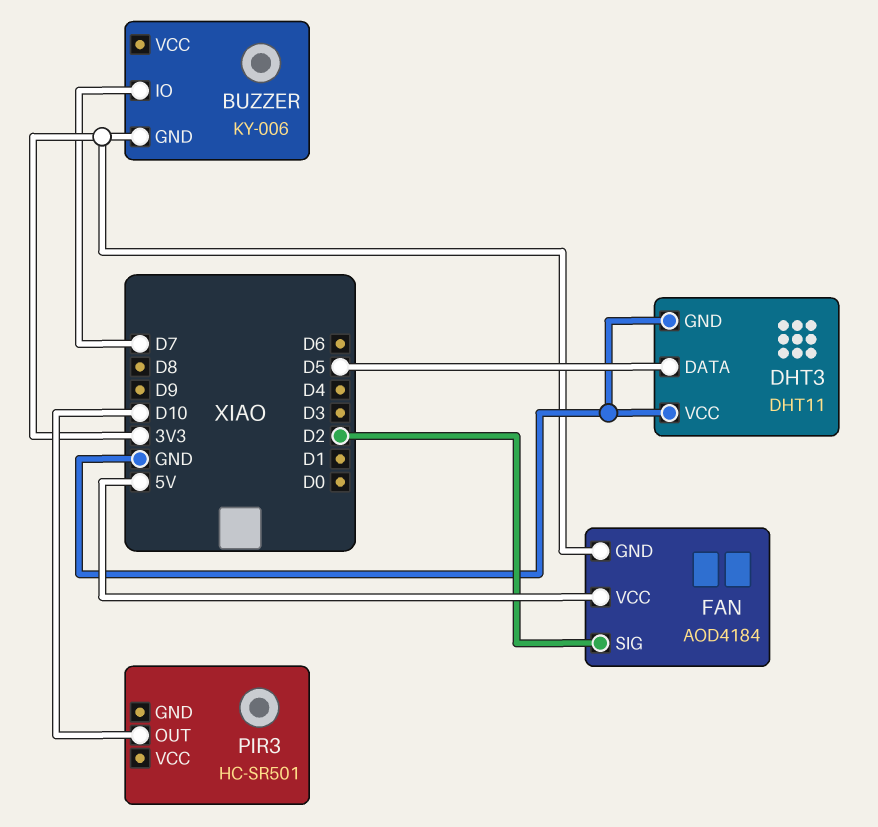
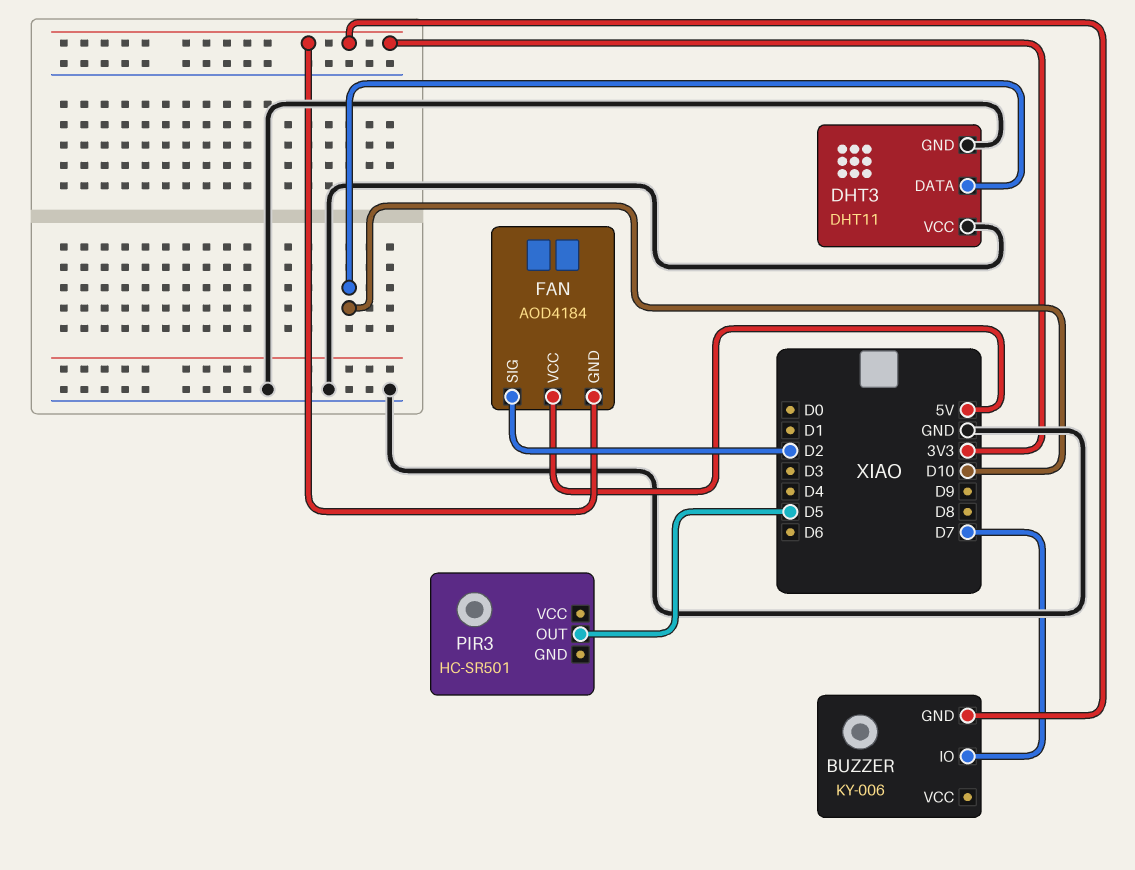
DHT3 pin DATA: D5 -> D10
PIR3 pin OUT: D10 -> D5

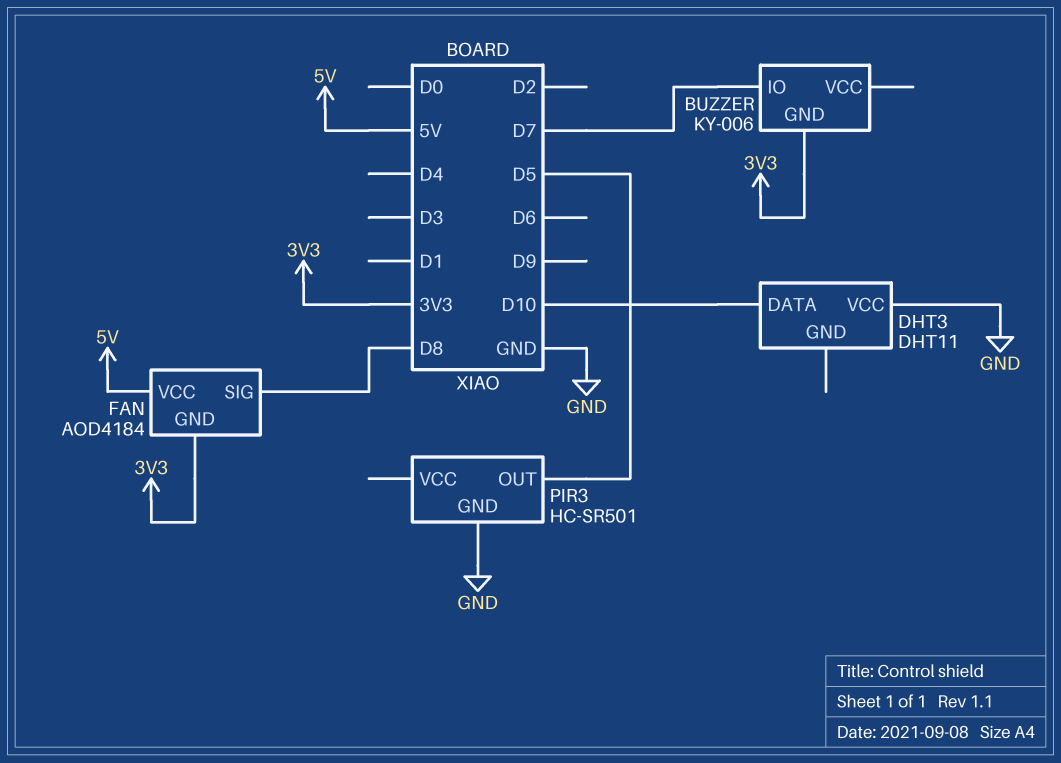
DHT3 pin GND: GND -> none
FAN pin SIG: D2 -> D8
PIR3 pin GND: none -> GND

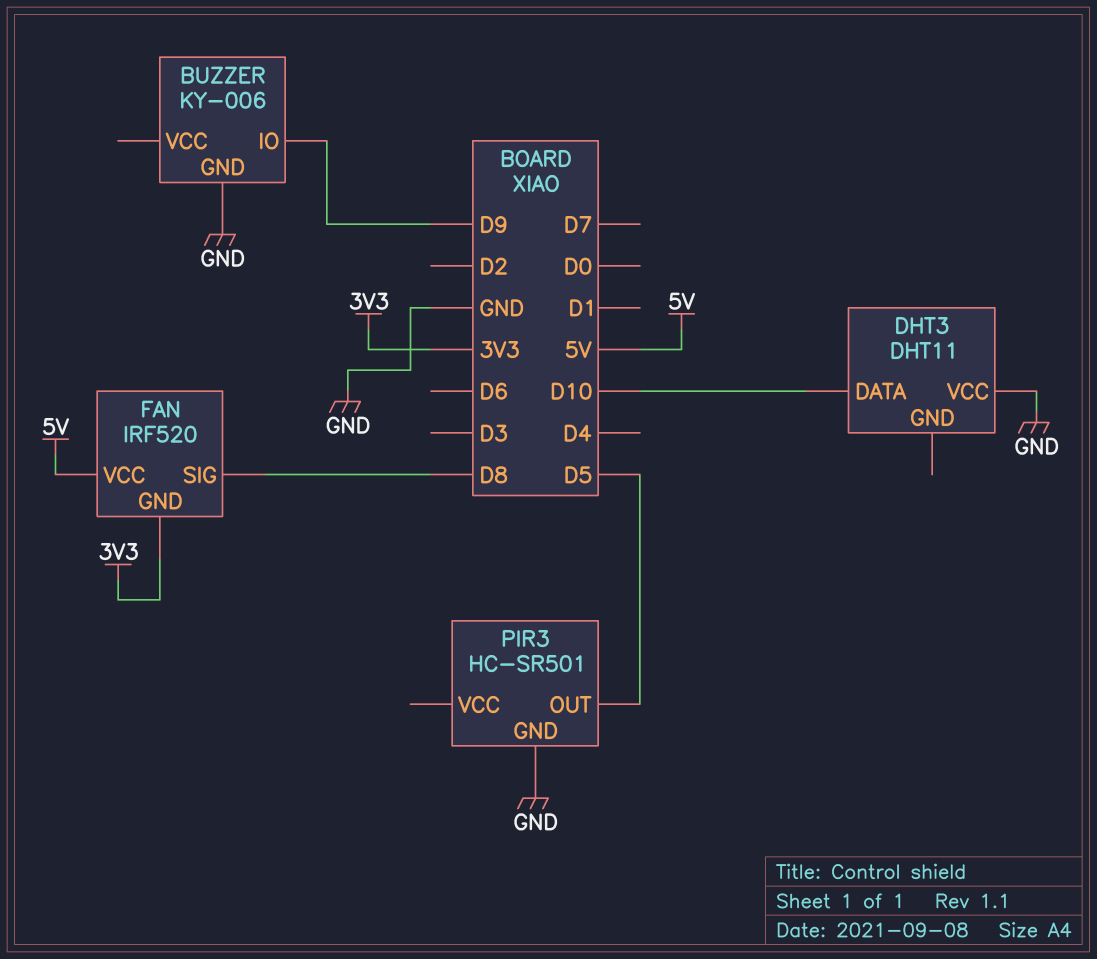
BUZZER pin GND: 3V3 -> GND
BUZZER pin IO: D7 -> D9
FAN: AOD4184 -> IRF520

